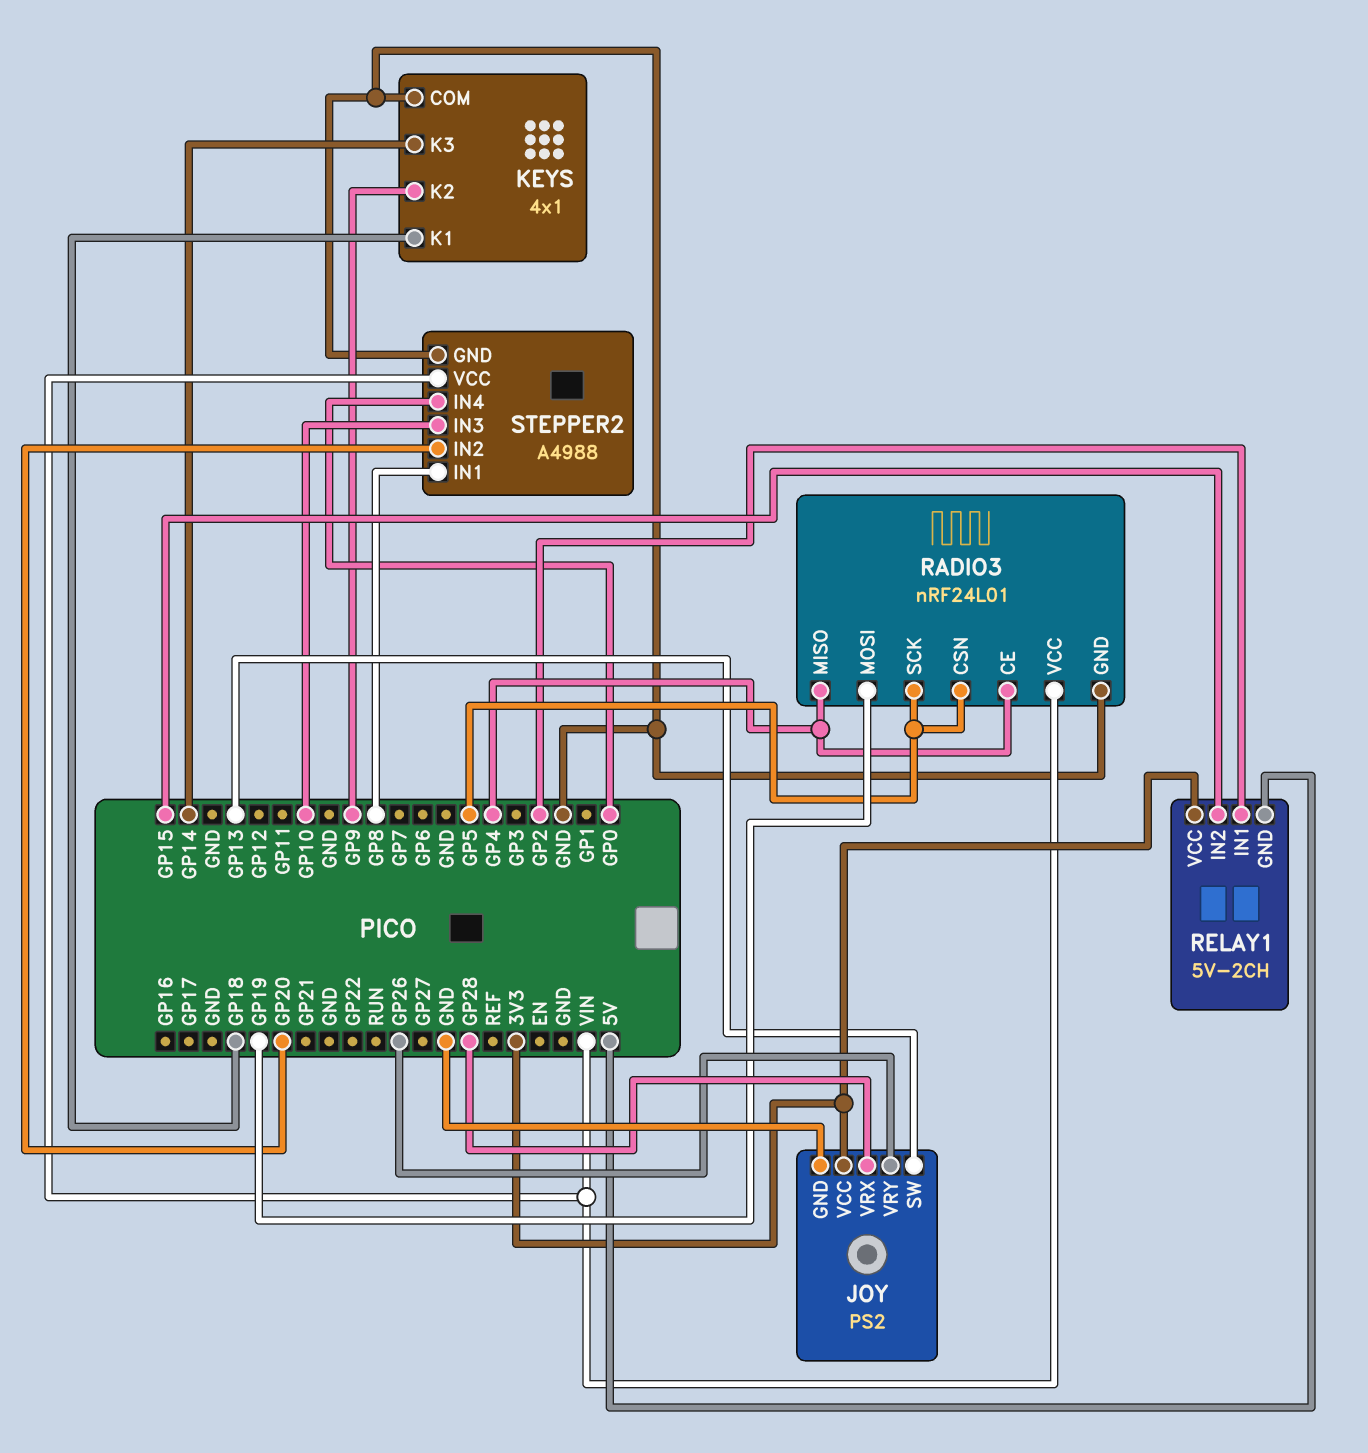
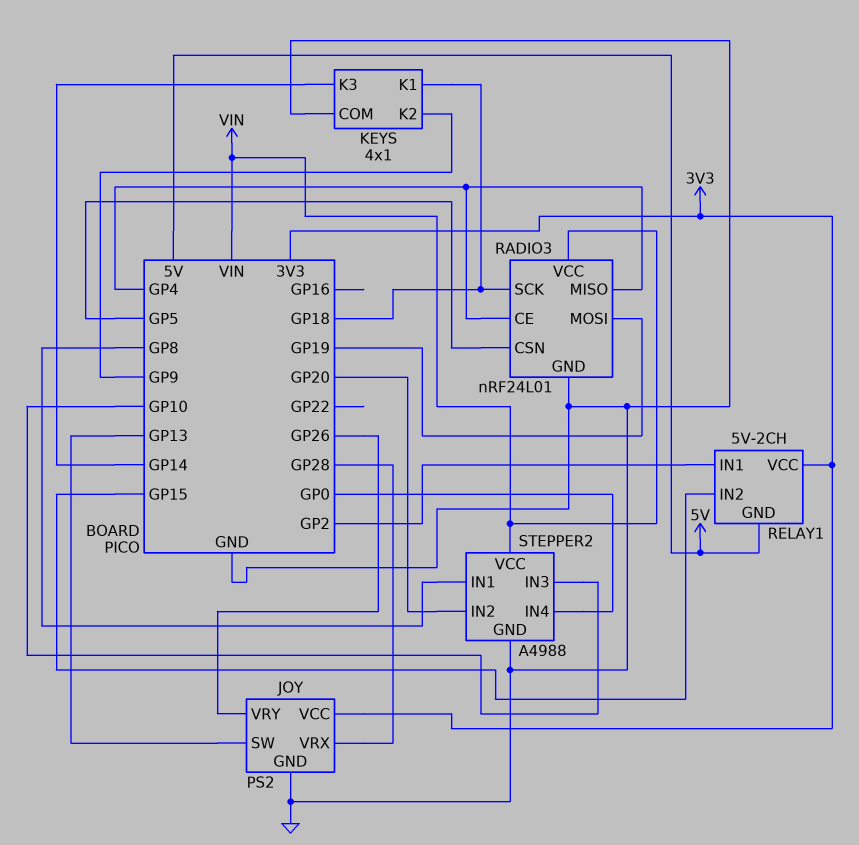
RADIO3 pin SCK: GP5 -> GP18

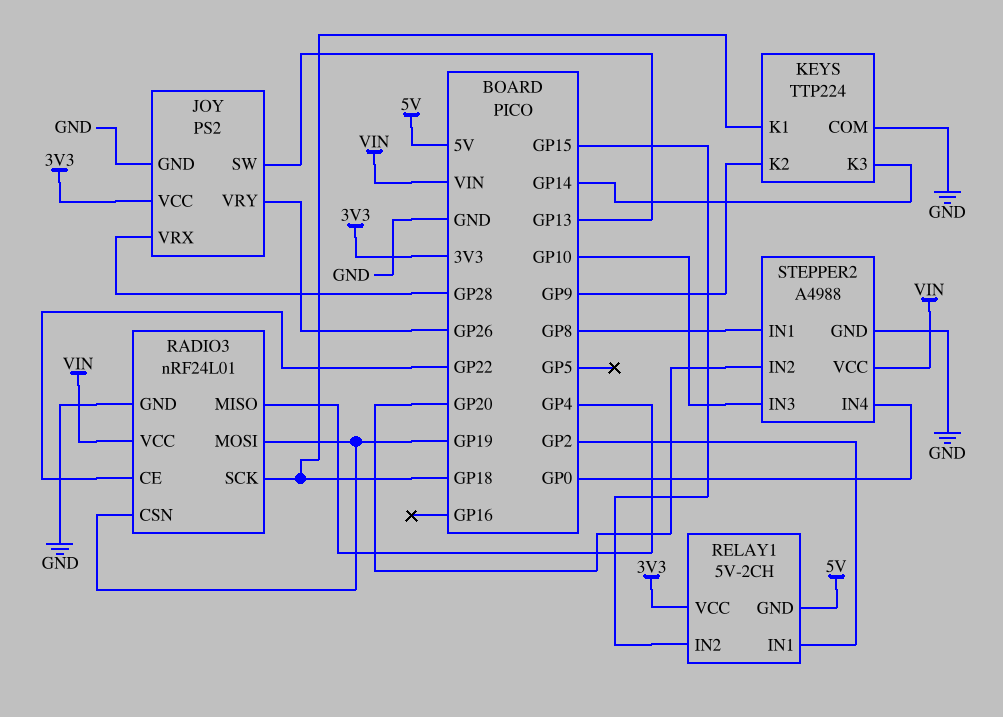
KEYS: 4x1 -> TTP224
RADIO3 pin CE: GP4 -> GP22
RADIO3 pin CSN: GP5 -> GP19

